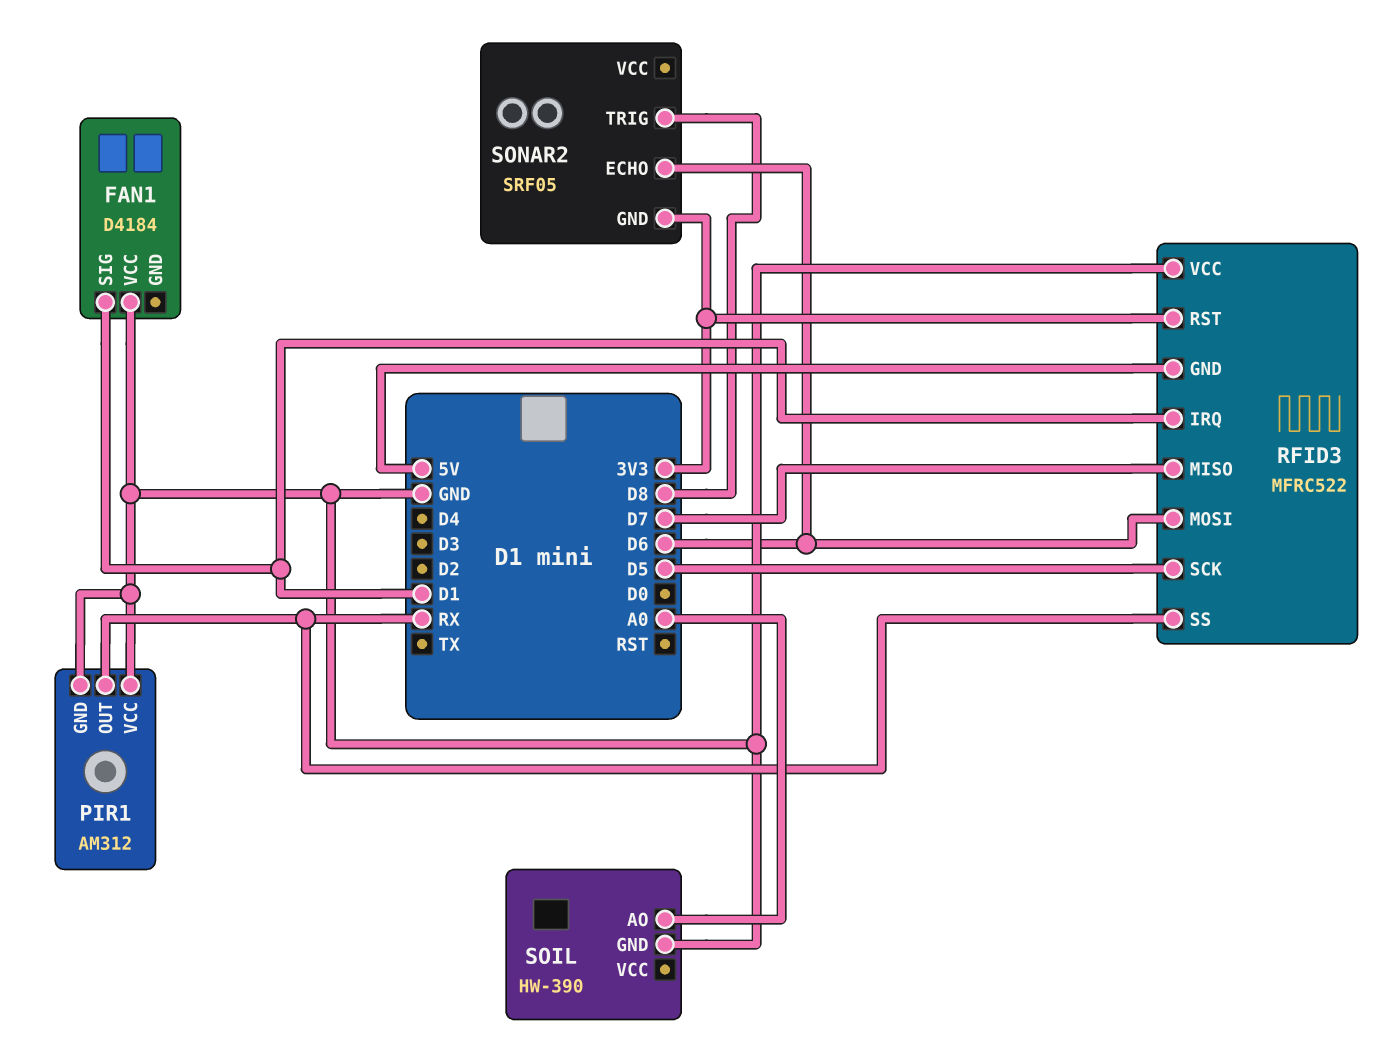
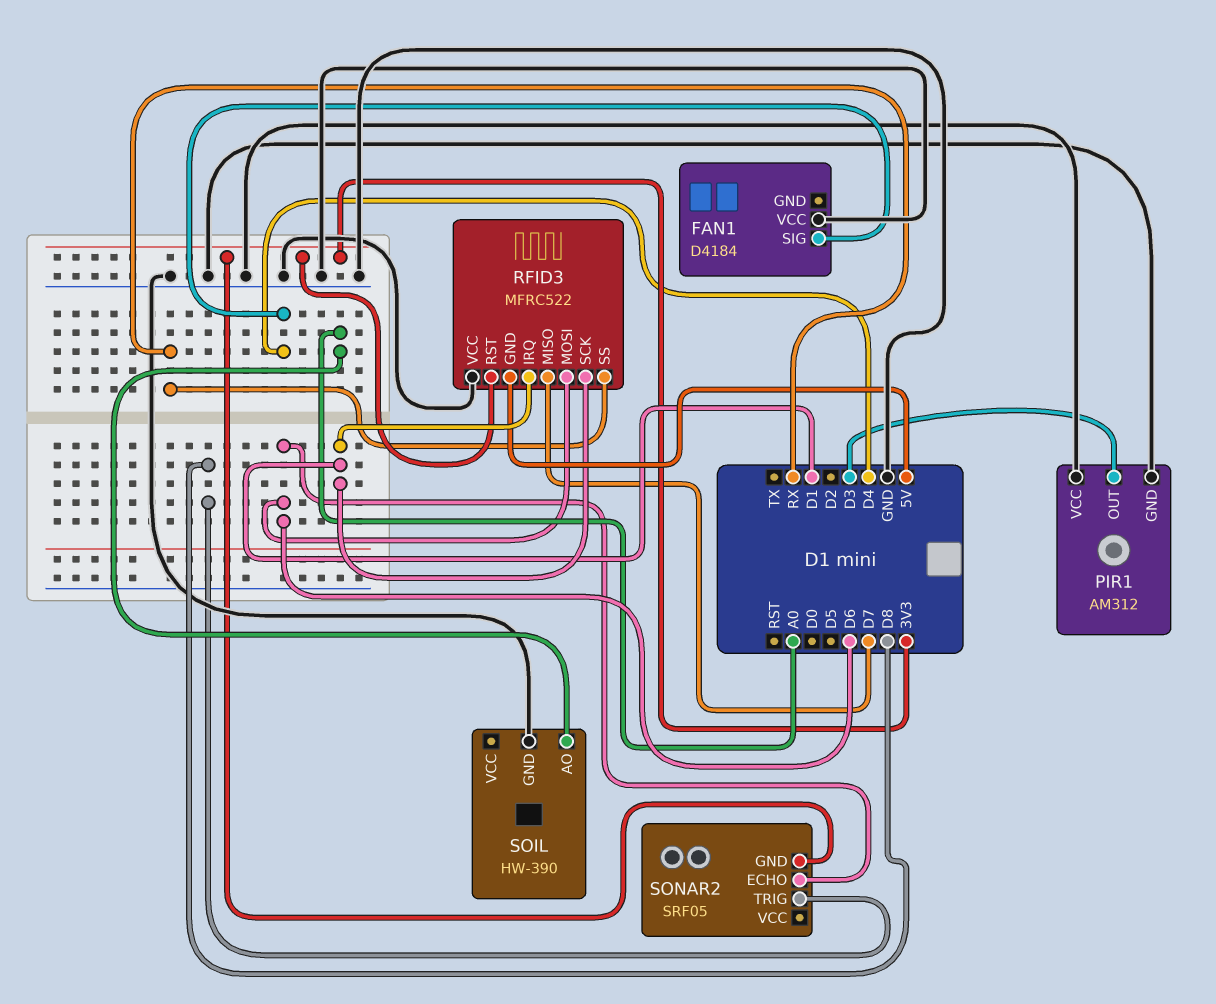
FAN1 pin SIG: D1 -> D4
PIR1 pin OUT: RX -> D3
RFID3 pin SCK: D5 -> D1

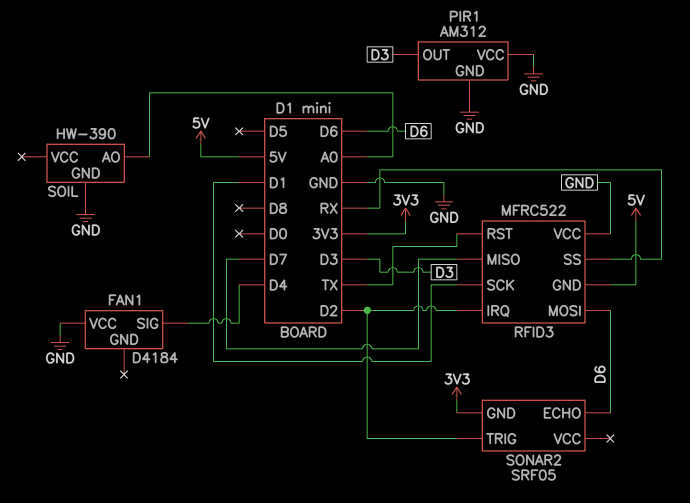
RFID3 pin IRQ: D1 -> D2
RFID3 pin RST: 3V3 -> TX
SONAR2 pin TRIG: D8 -> D2

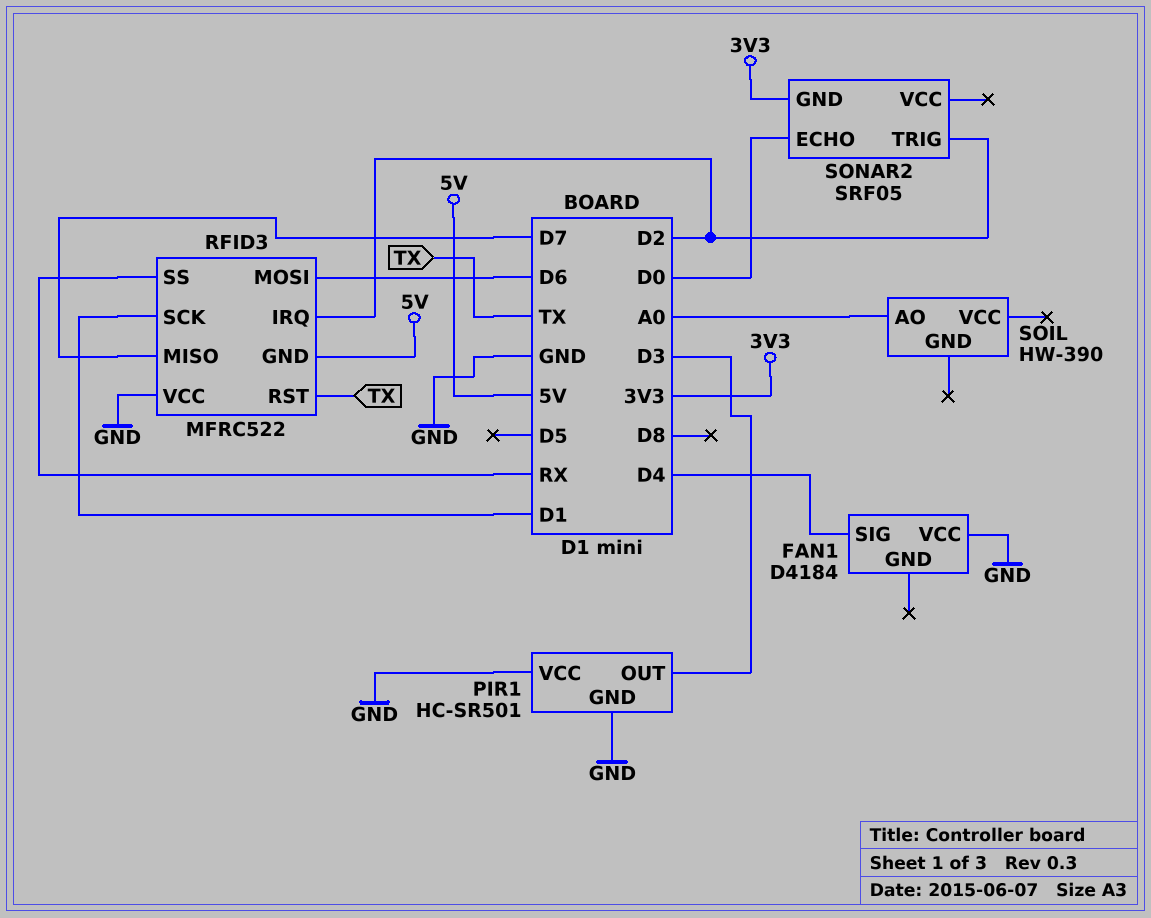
PIR1: AM312 -> HC-SR501
SOIL pin GND: GND -> none
SONAR2 pin ECHO: D6 -> D0

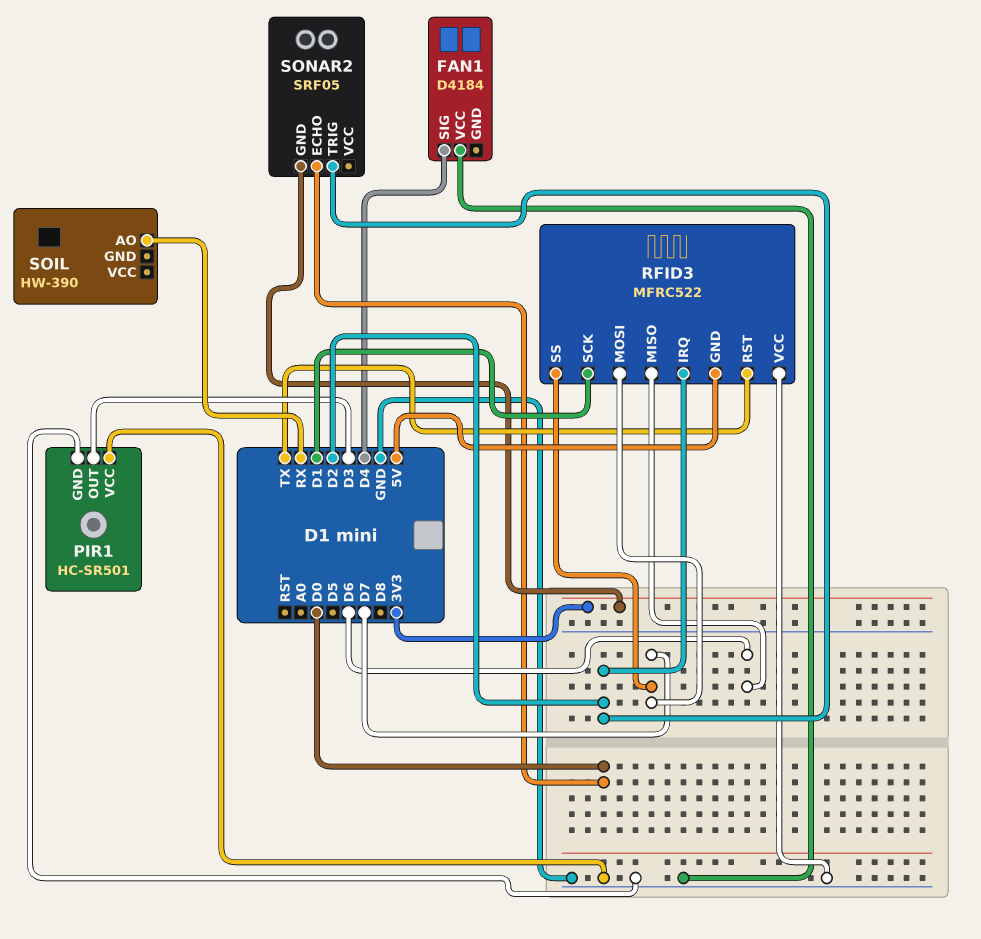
RFID3 pin MISO: D7 -> D6
RFID3 pin MOSI: D6 -> D7
RFID3 pin SS: RX -> D7
SOIL pin AO: A0 -> RX

